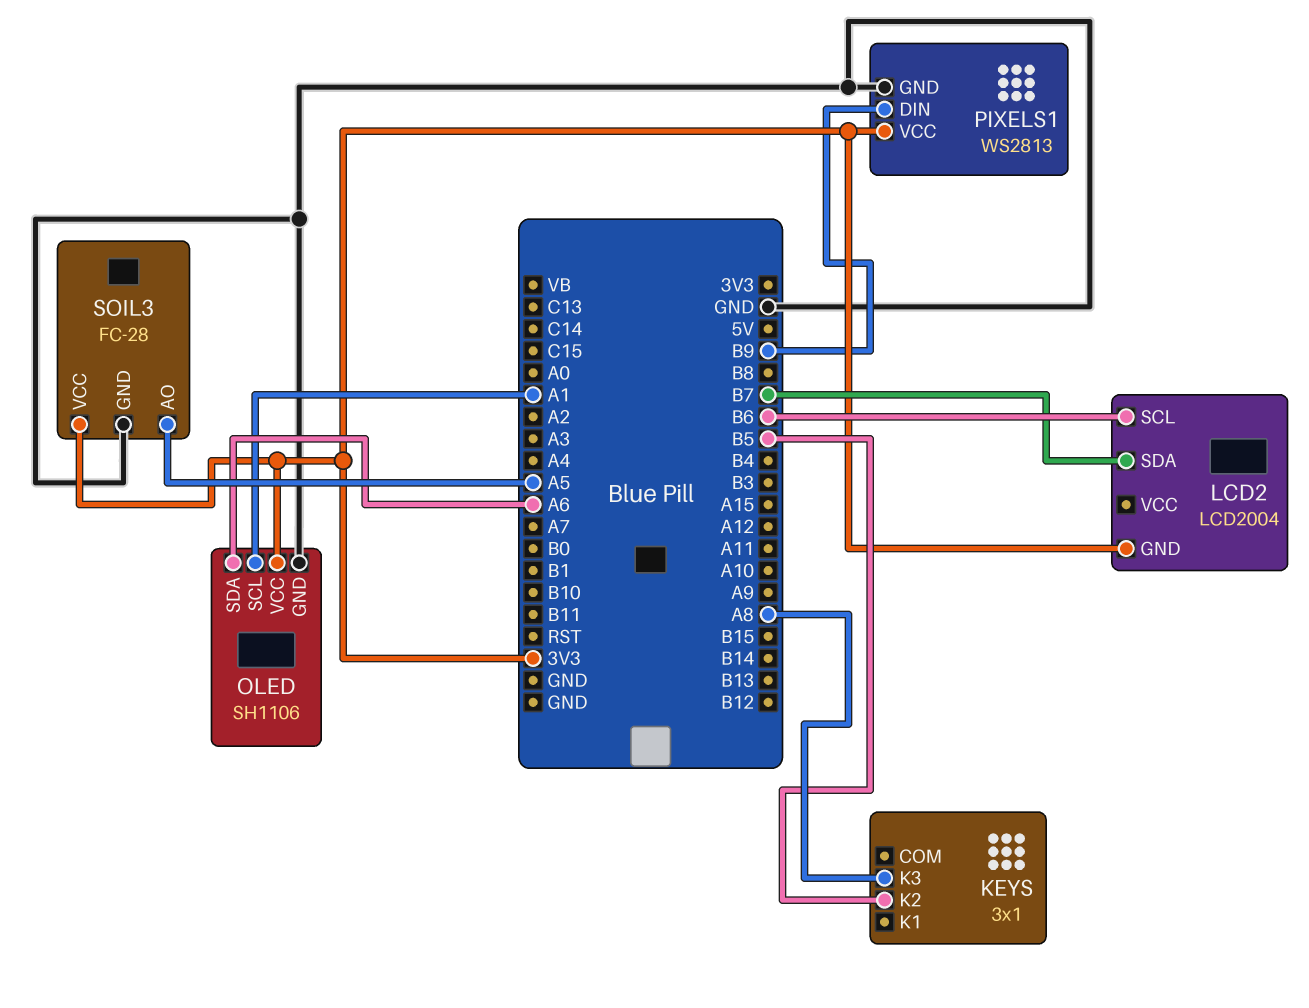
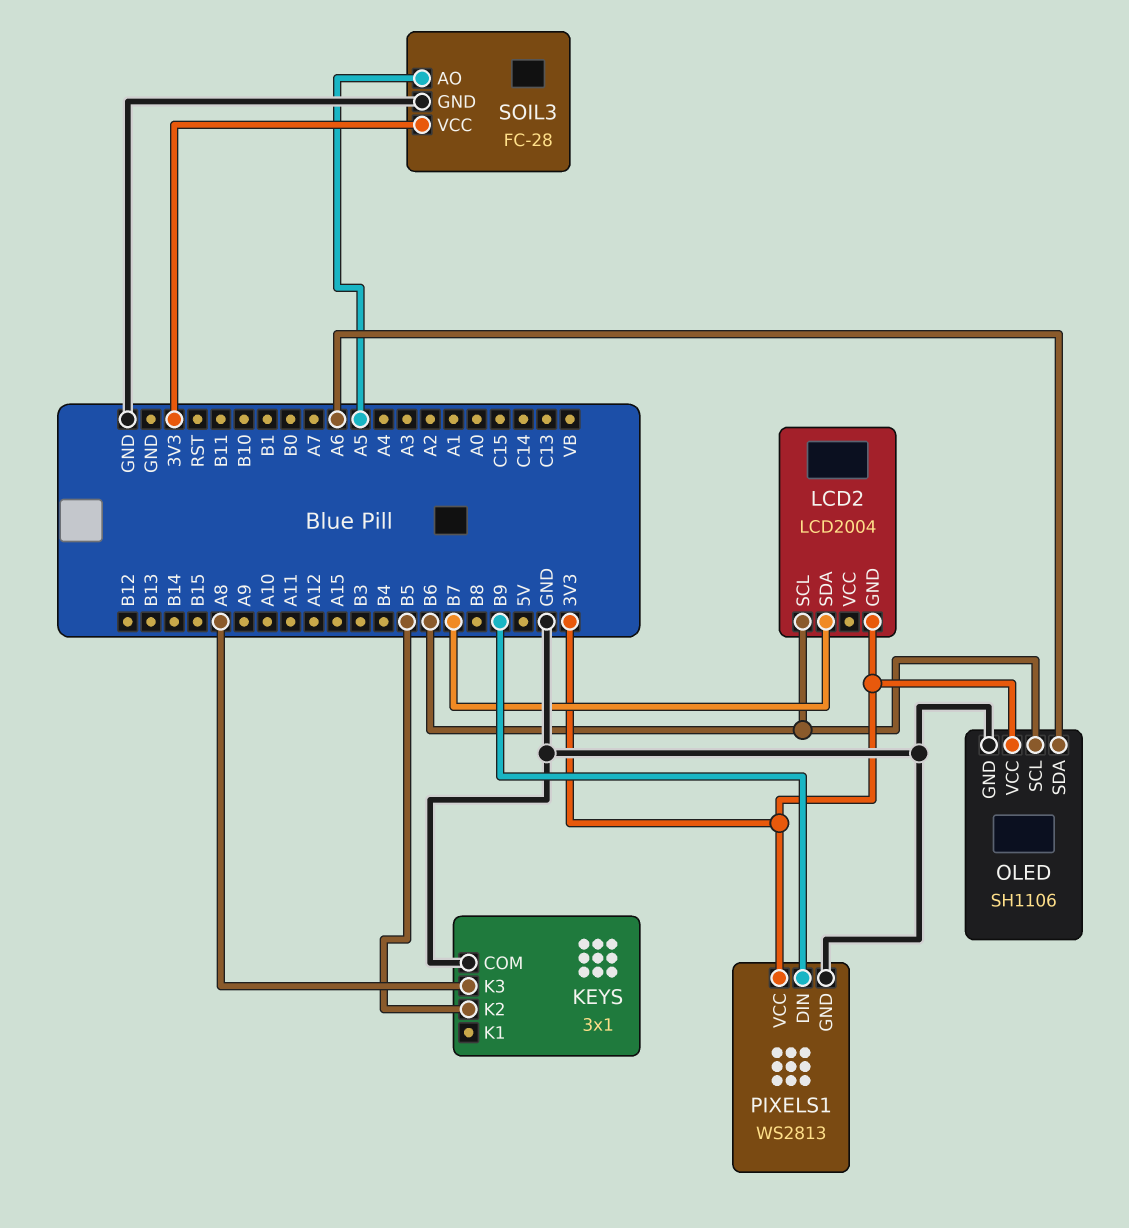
KEYS pin COM: none -> GND
OLED pin SCL: A1 -> B6

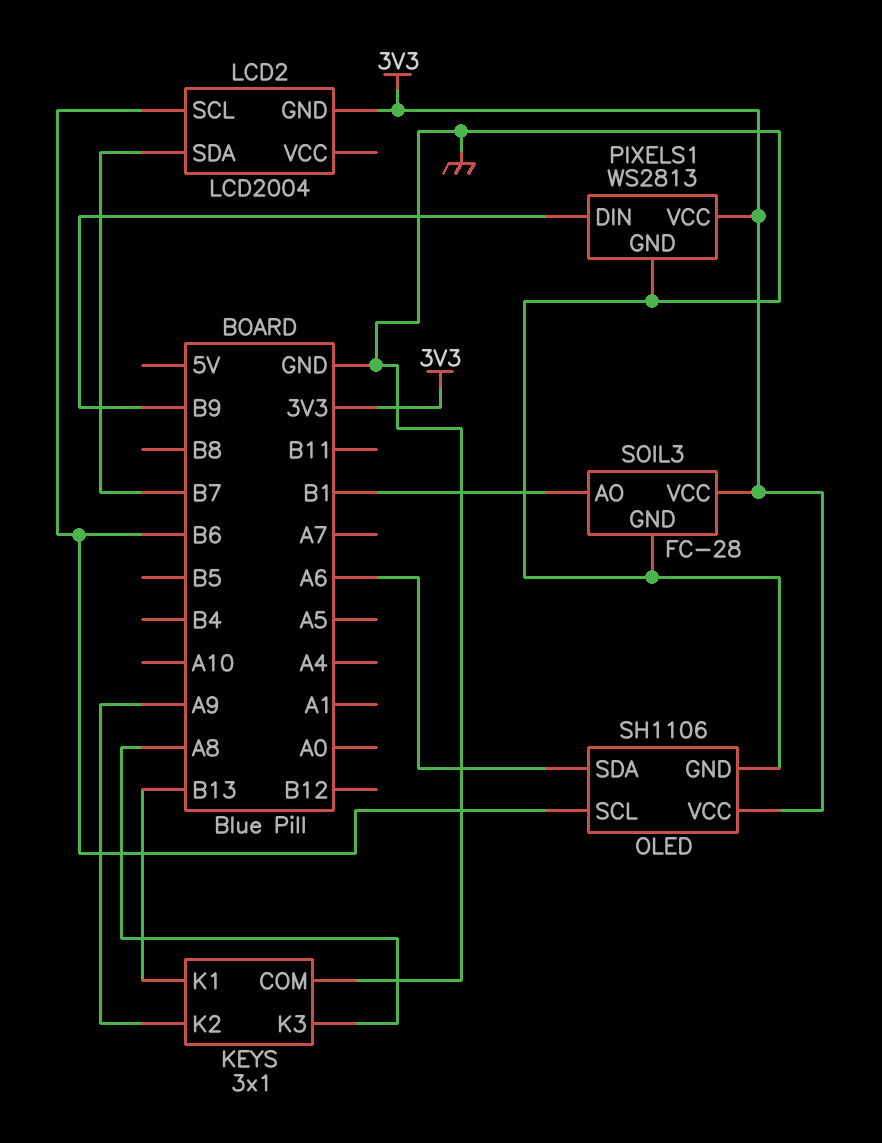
KEYS pin K1: none -> B13
KEYS pin K2: B5 -> A9
SOIL3 pin AO: A5 -> B1

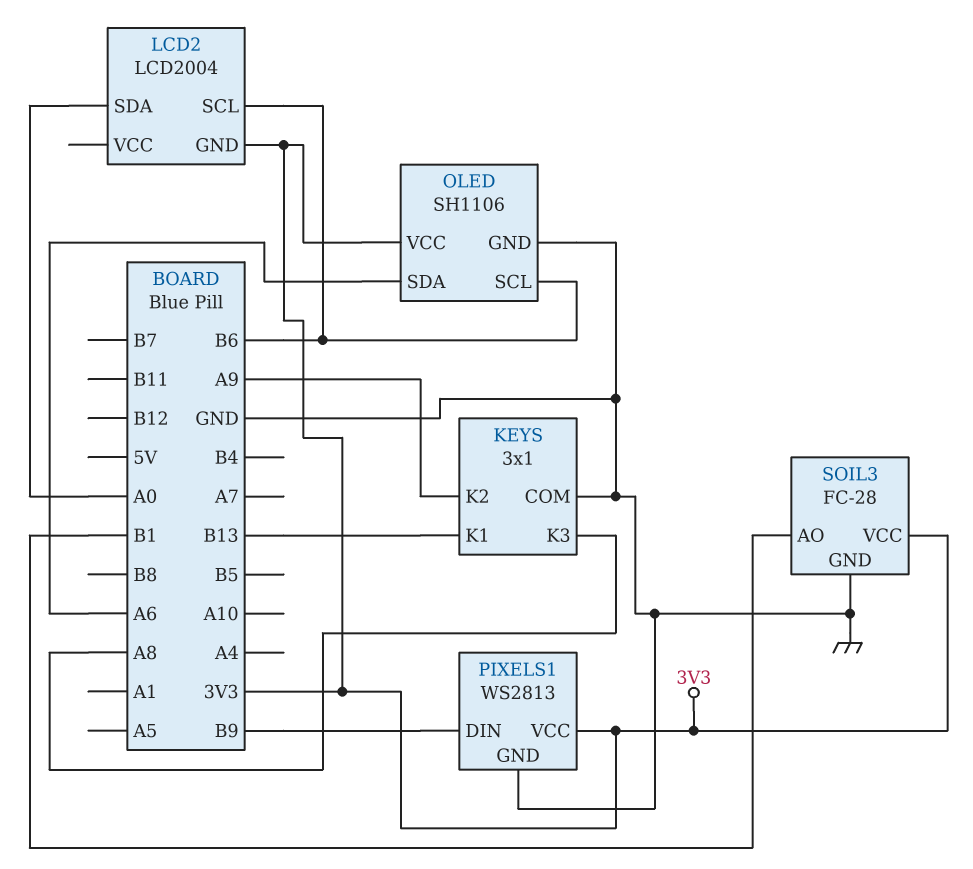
LCD2 pin SDA: B7 -> A0

